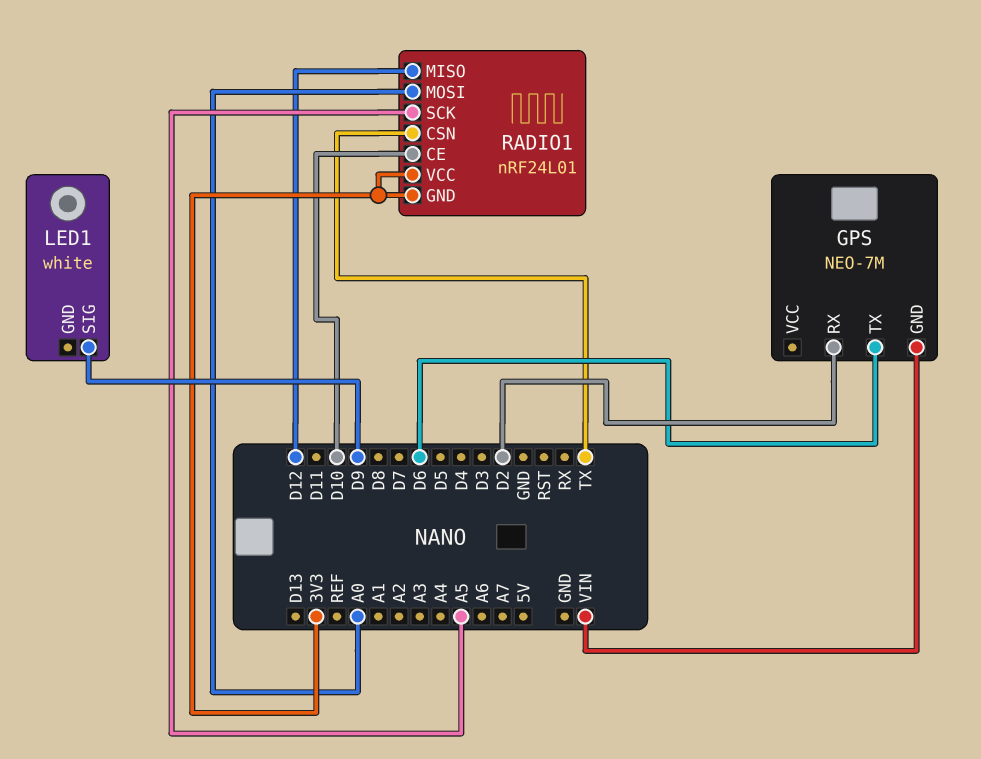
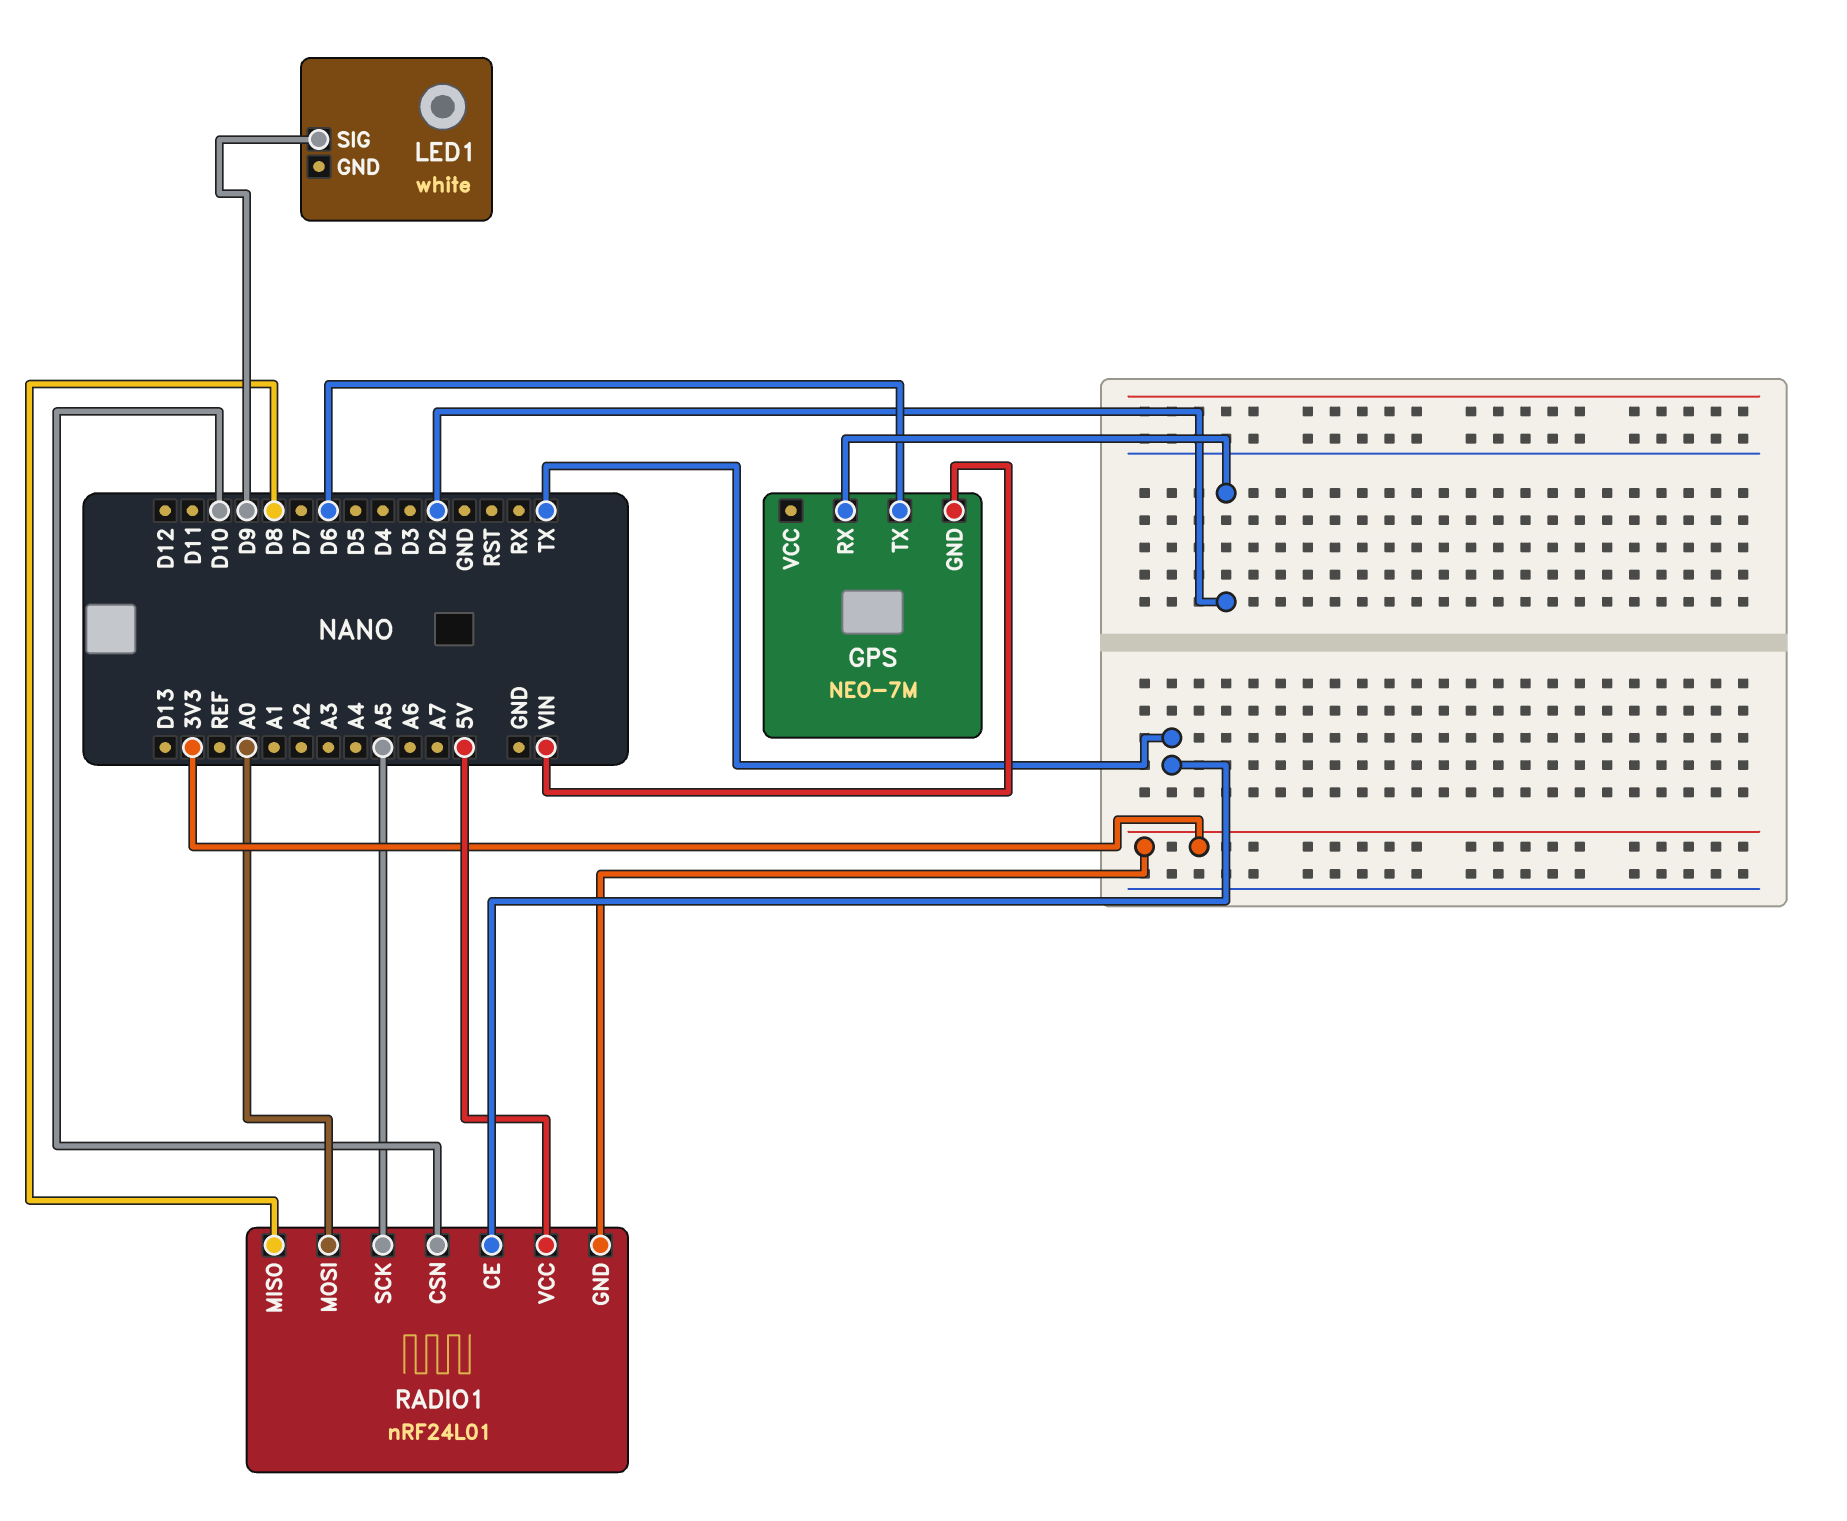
RADIO1 pin CE: D10 -> TX
RADIO1 pin CSN: TX -> D10
RADIO1 pin MISO: D12 -> D8
RADIO1 pin VCC: 3V3 -> 5V

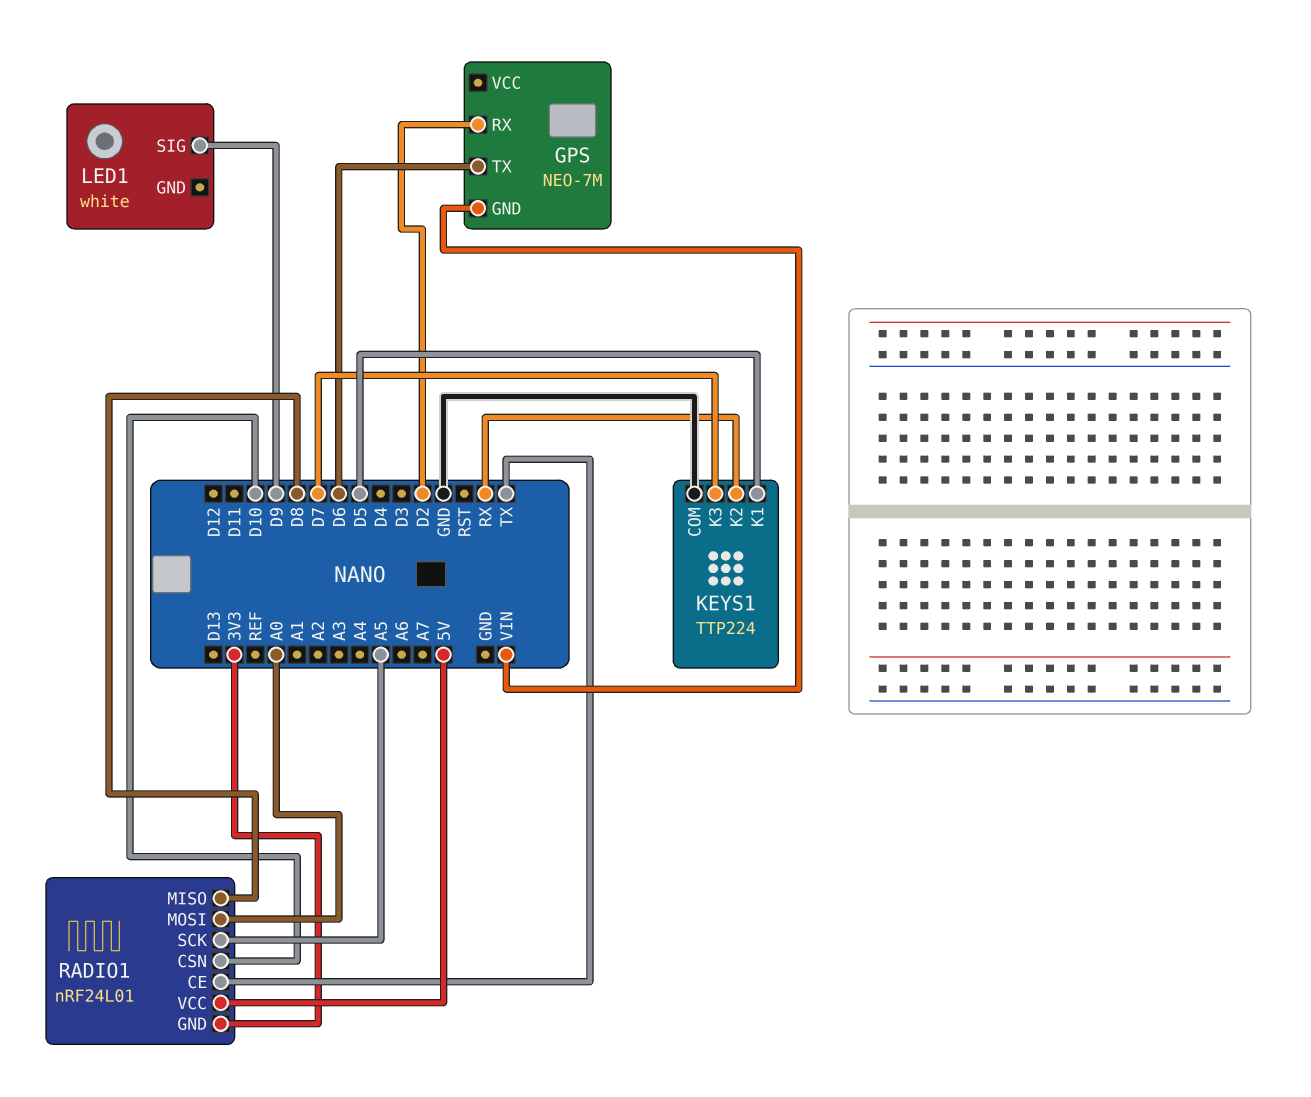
KEYS1: none -> TTP224
KEYS1 pin COM: none -> GND
KEYS1 pin K1: none -> D5
KEYS1 pin K2: none -> RX
KEYS1 pin K3: none -> D7

